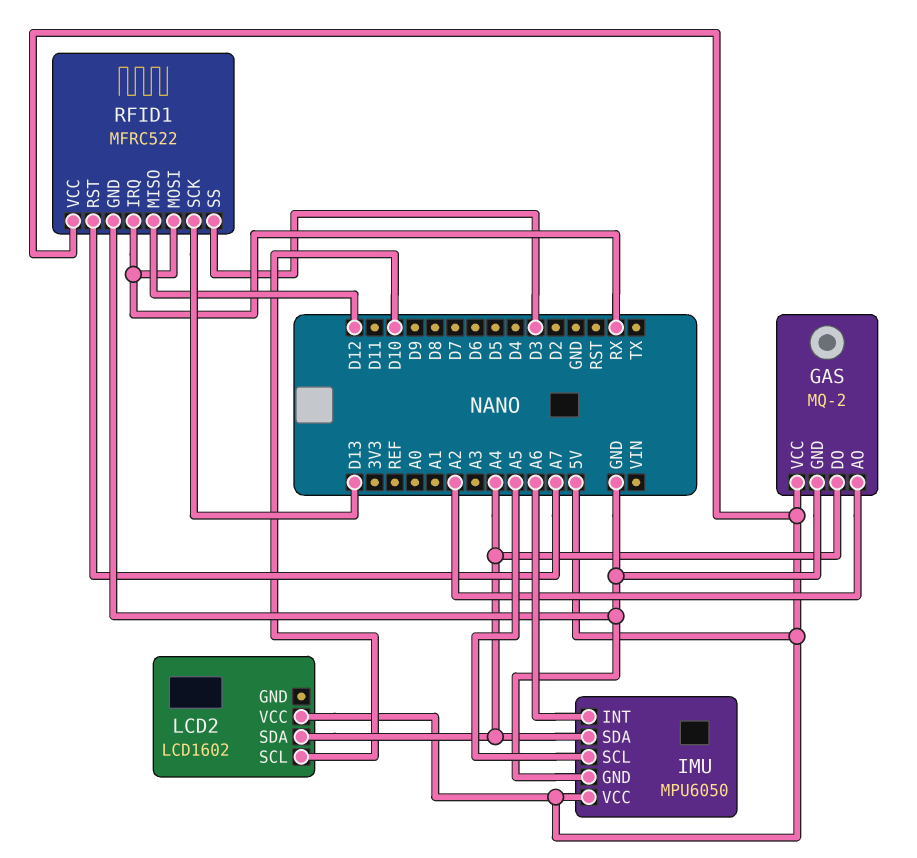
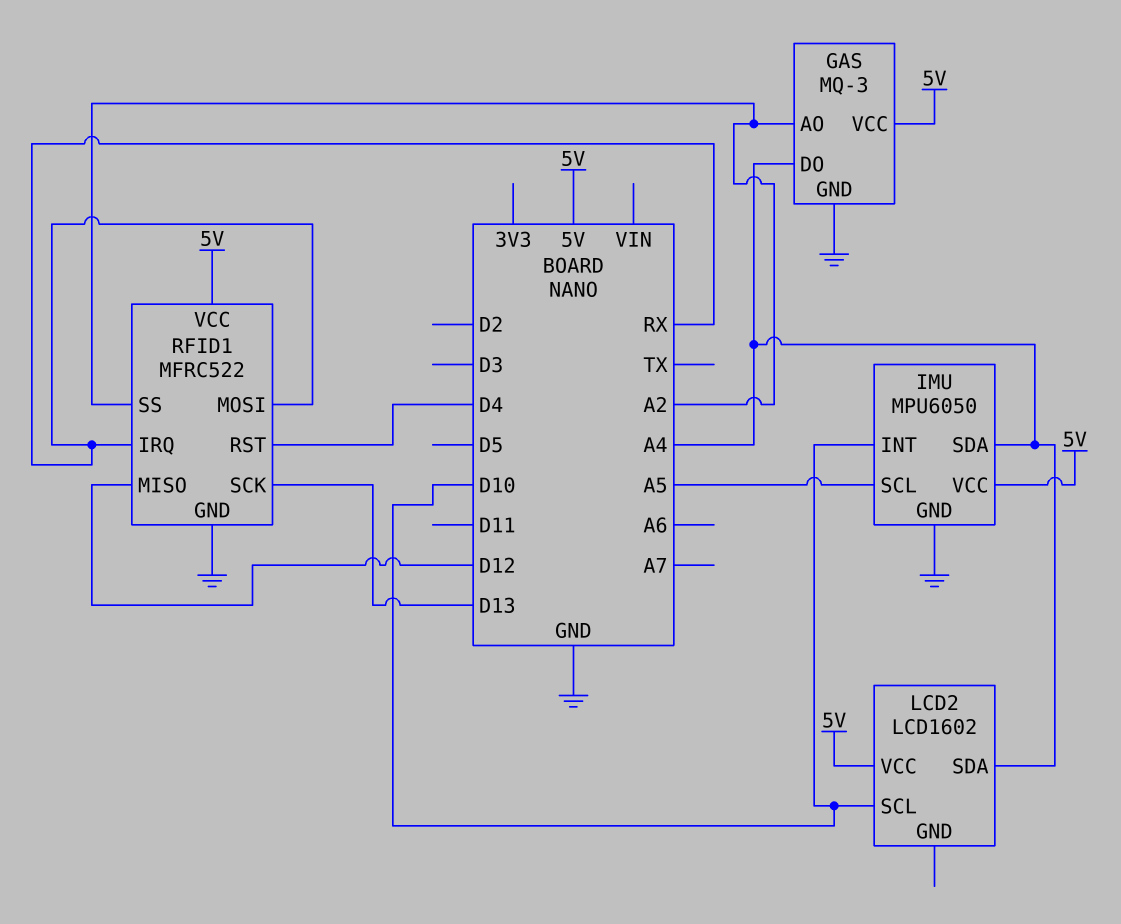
GAS: MQ-2 -> MQ-3
IMU pin INT: A6 -> D10
RFID1 pin RST: A7 -> D4
RFID1 pin SS: D3 -> A2

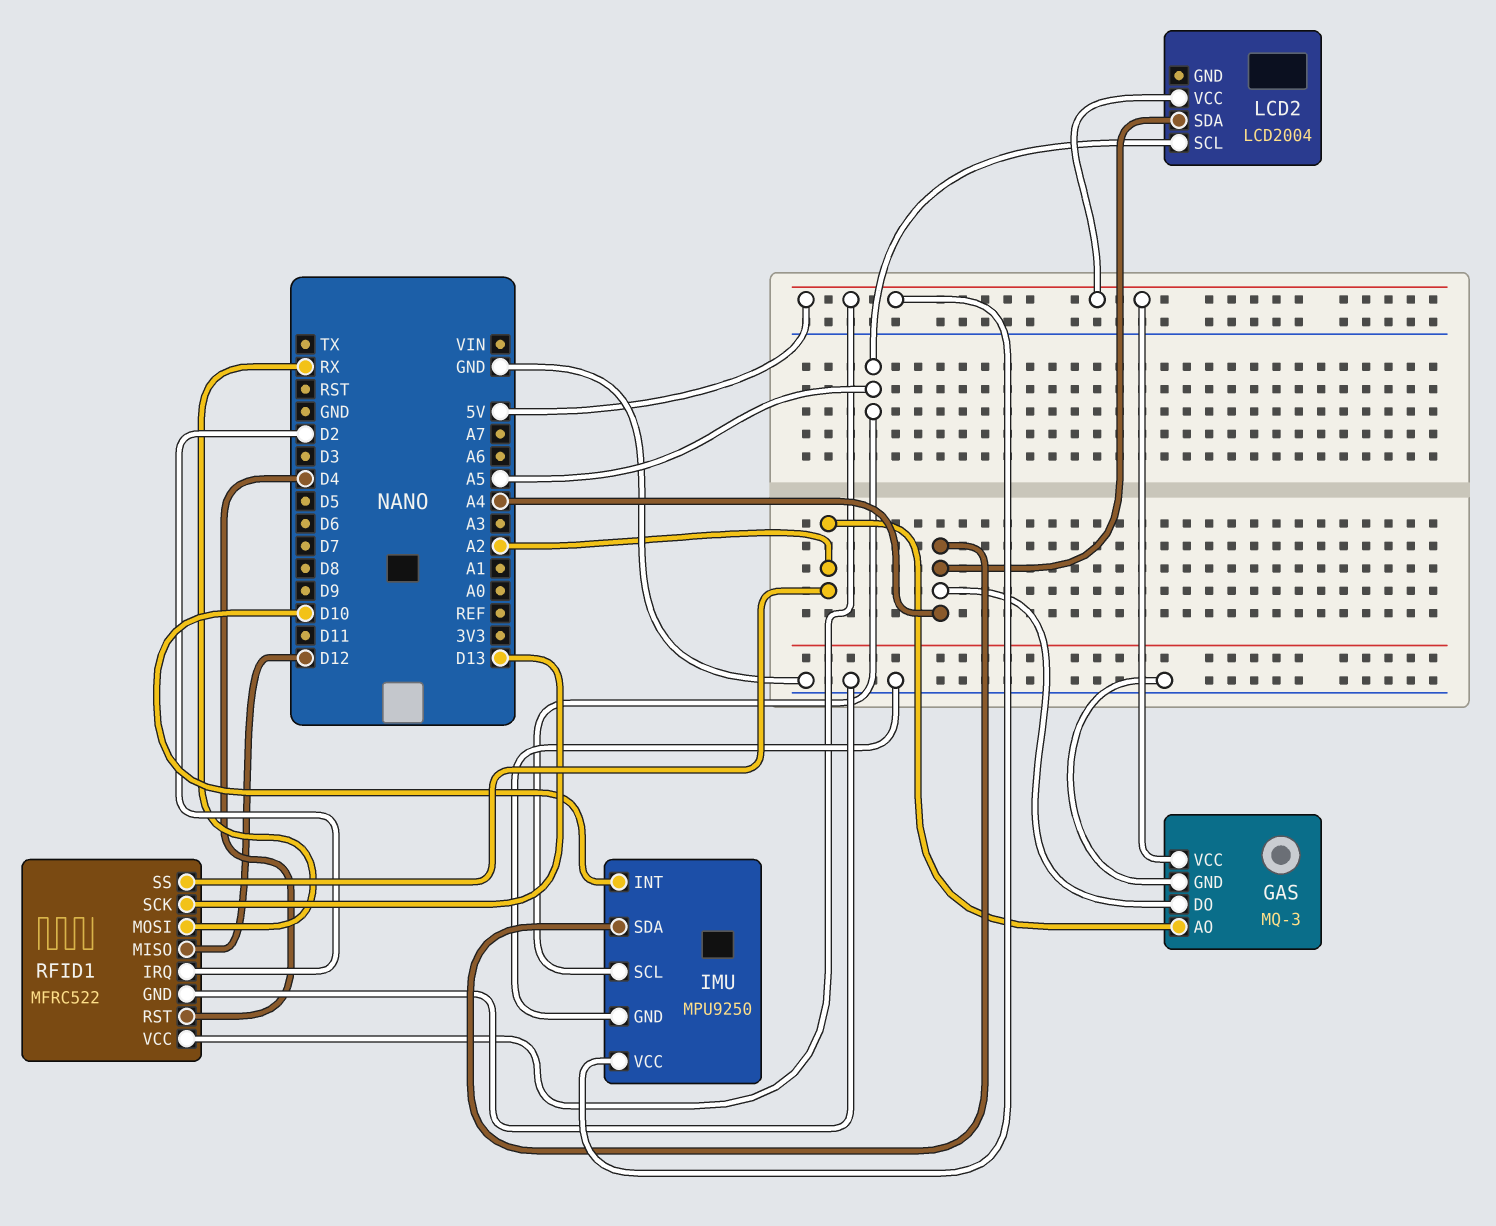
IMU: MPU6050 -> MPU9250
LCD2: LCD1602 -> LCD2004
LCD2 pin SCL: D10 -> A5
RFID1 pin IRQ: RX -> D2

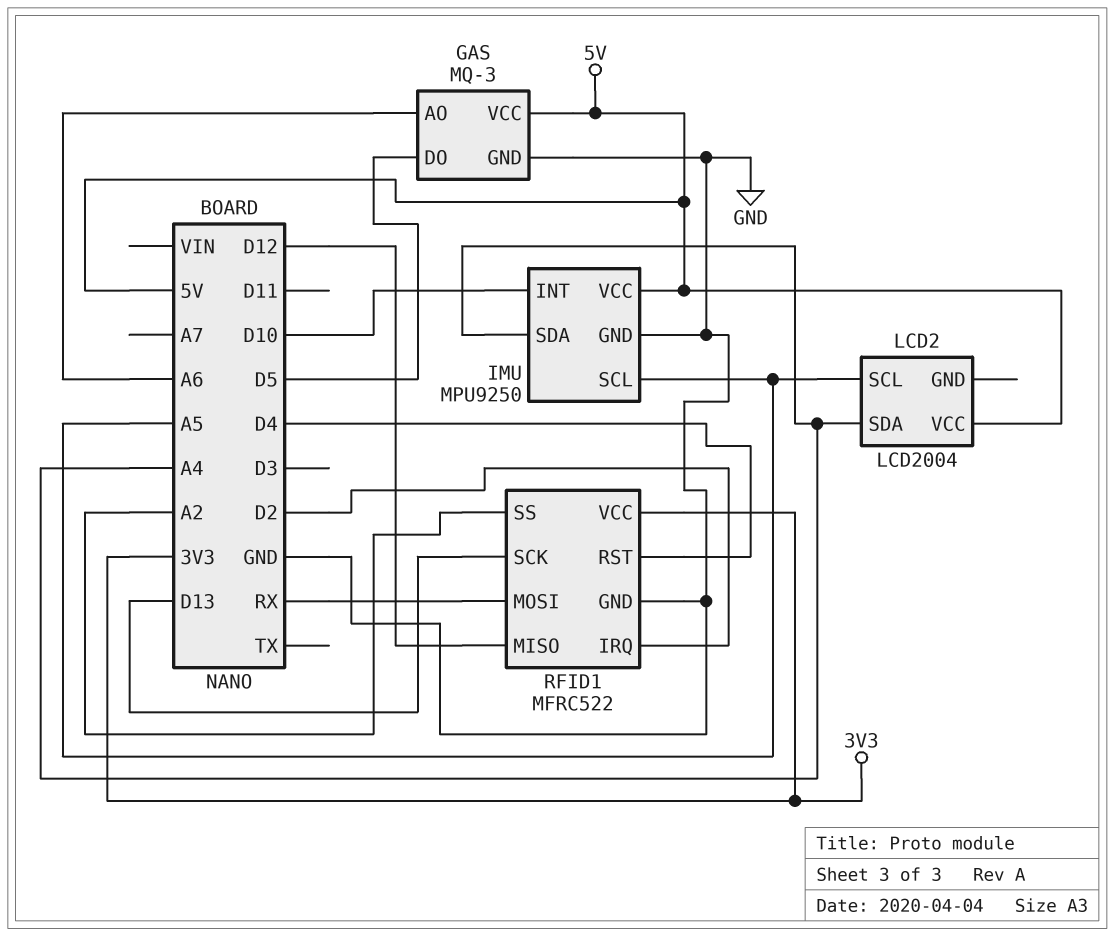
GAS pin AO: A2 -> A6
GAS pin DO: A4 -> D5
RFID1 pin VCC: 5V -> 3V3

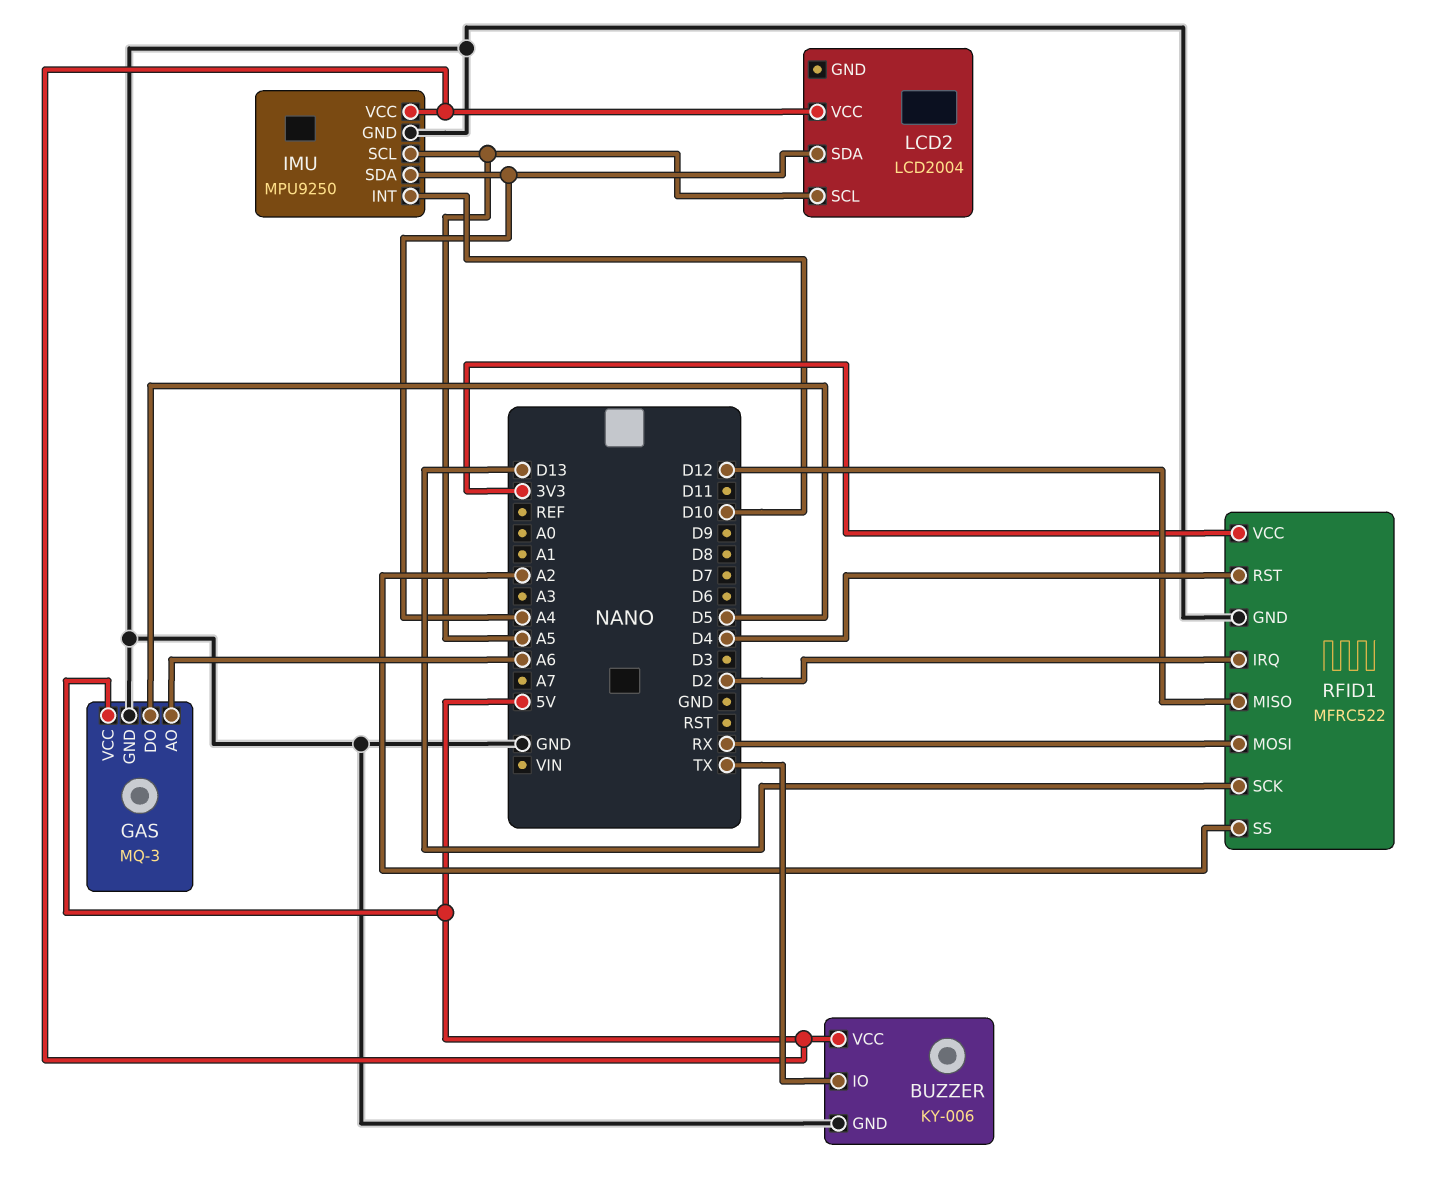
BUZZER: none -> KY-006
BUZZER pin GND: none -> GND
BUZZER pin IO: none -> TX
BUZZER pin VCC: none -> 5V

